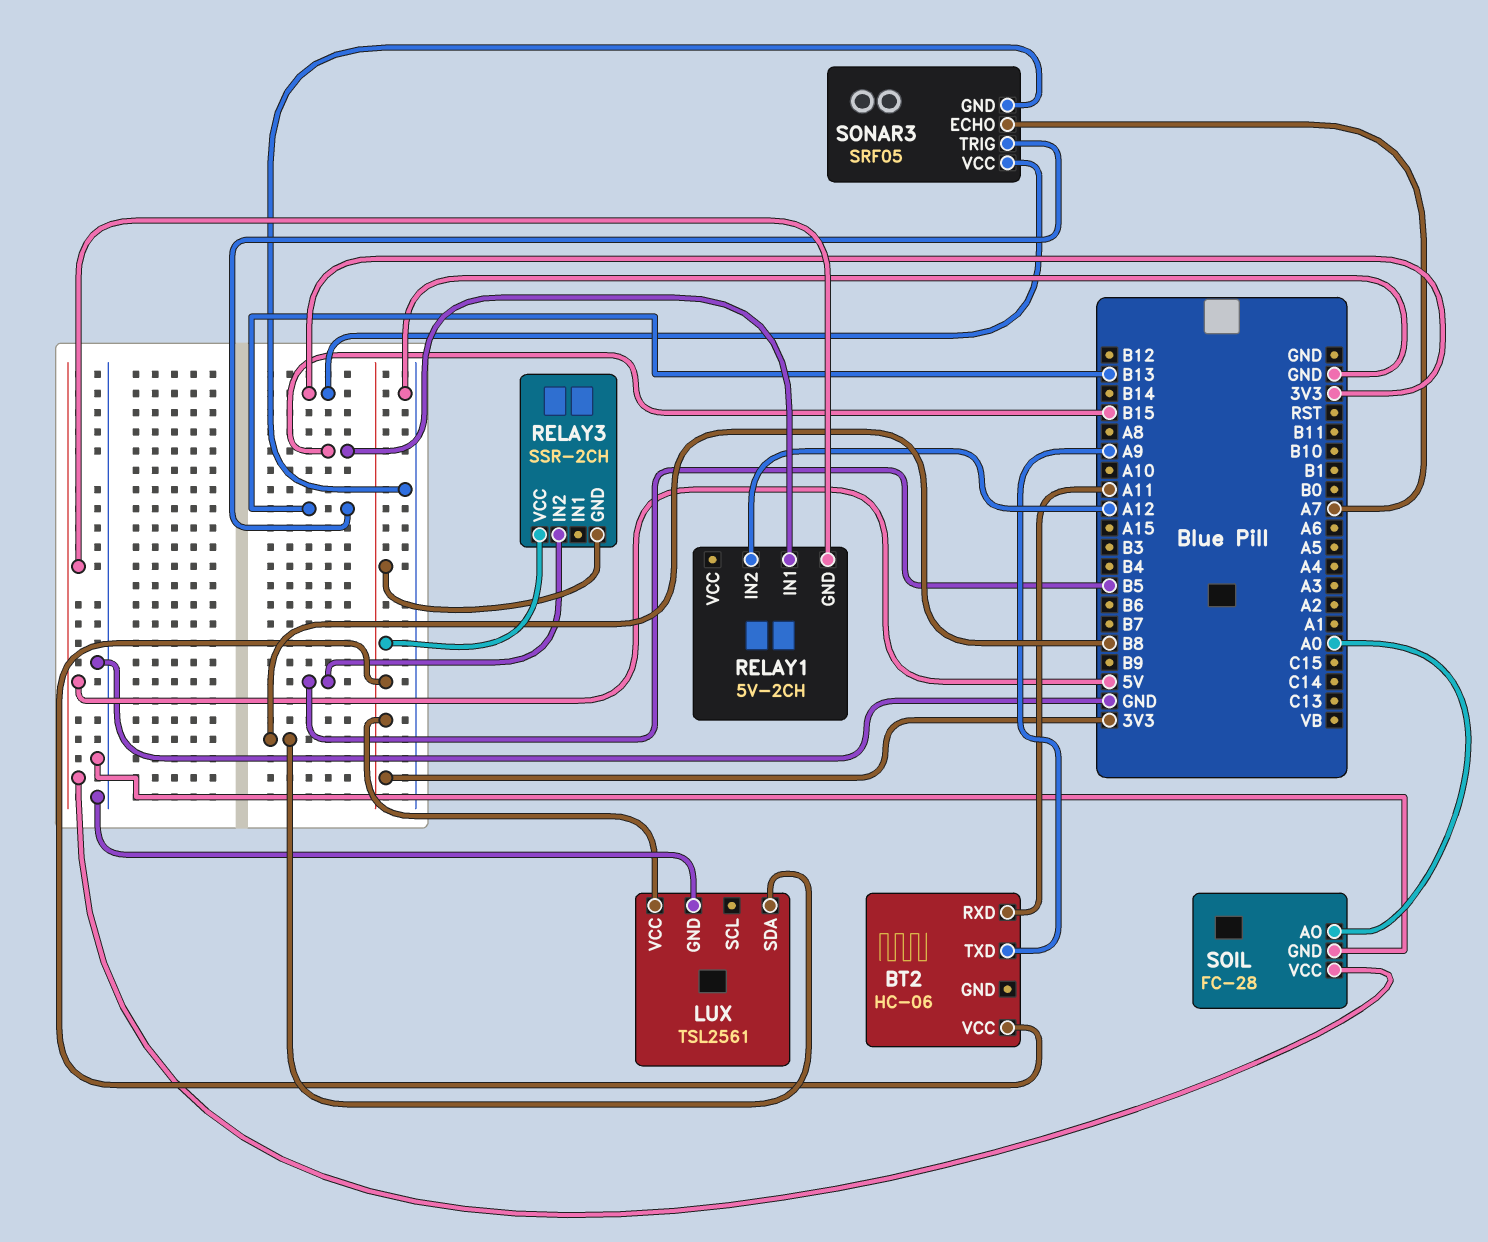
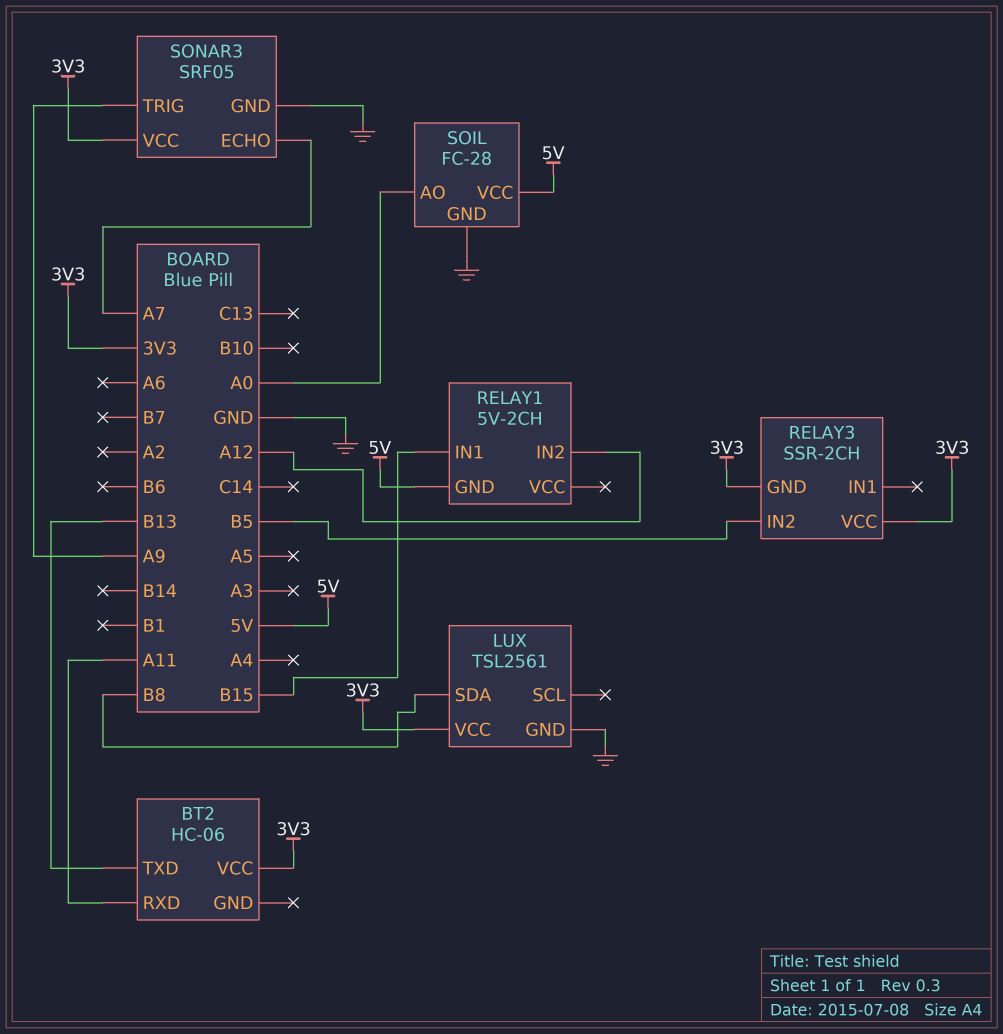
BT2 pin TXD: A9 -> B13
SONAR3 pin TRIG: B13 -> A9

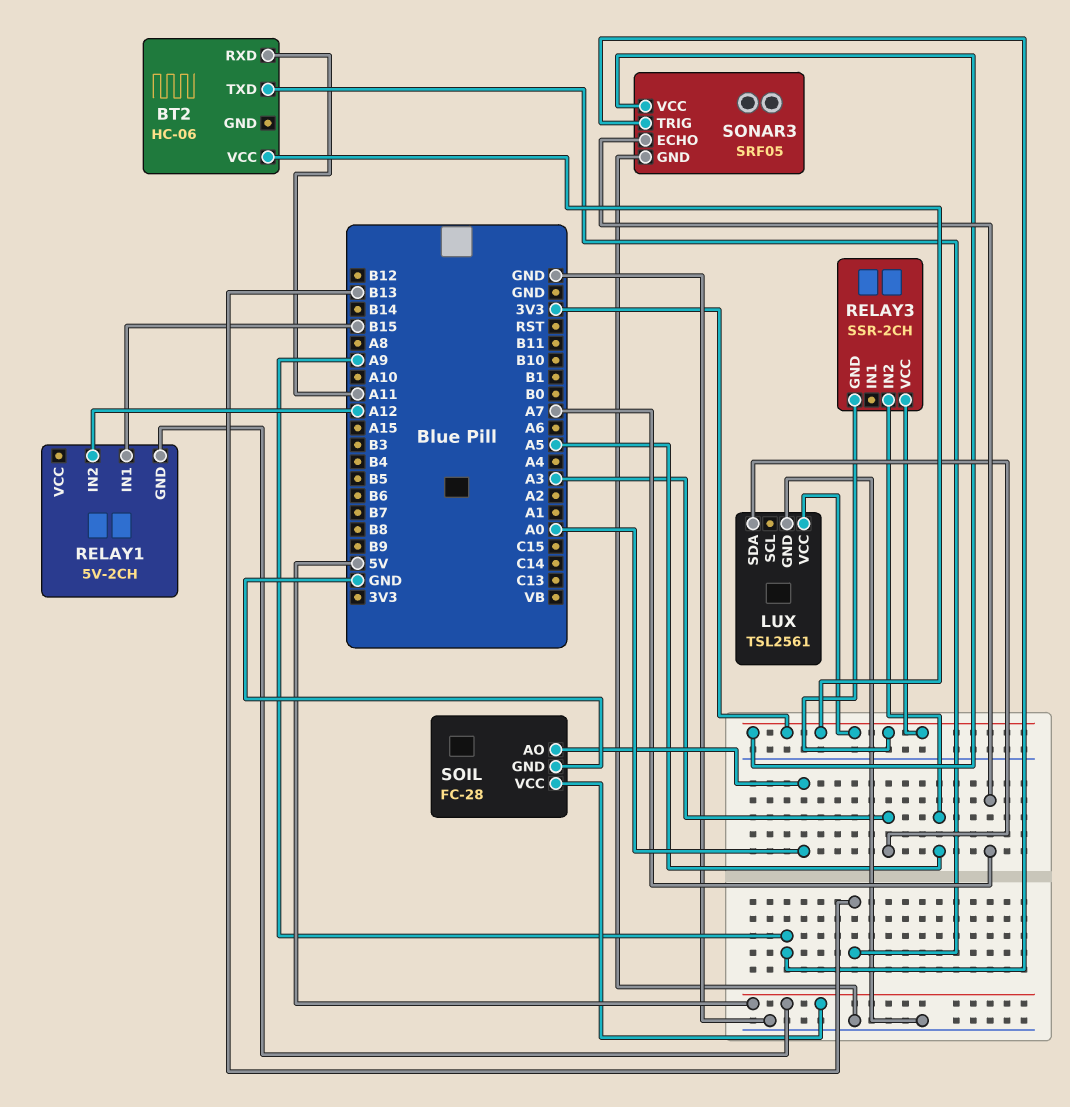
LUX pin SDA: B8 -> A3
RELAY3 pin IN2: B5 -> A5

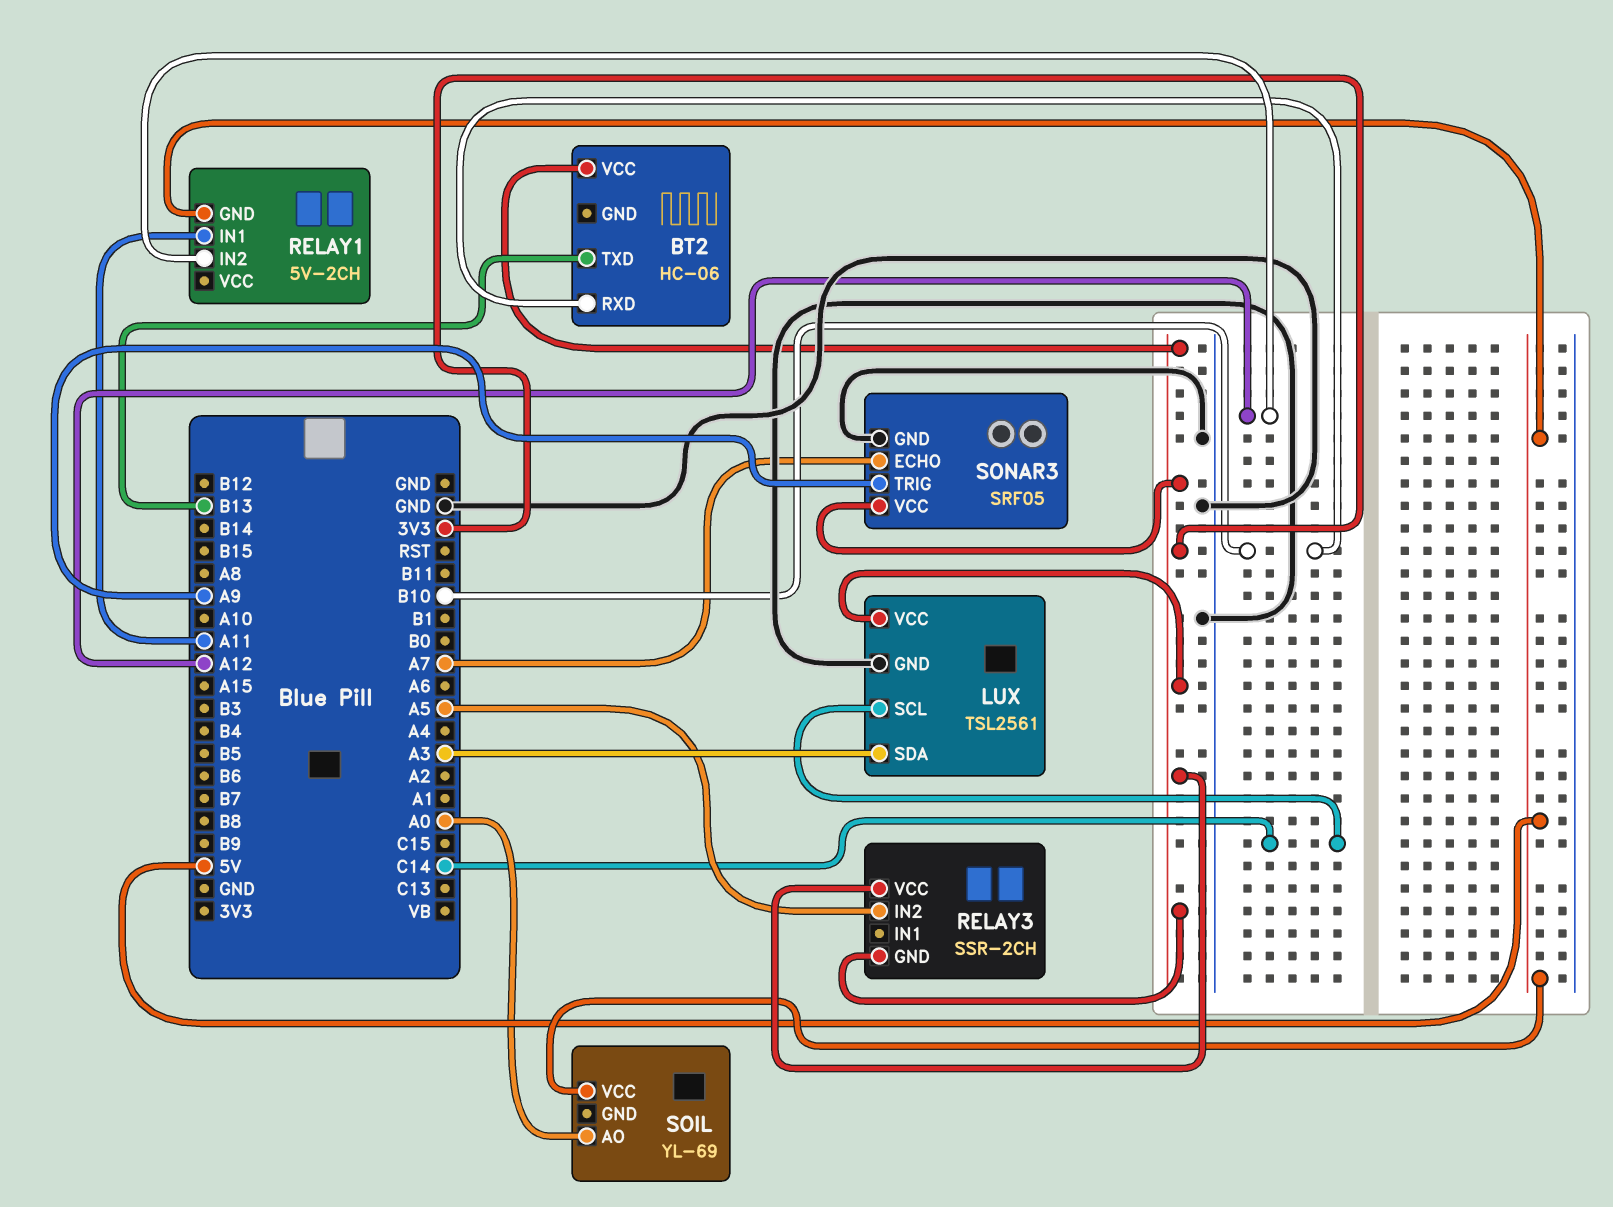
BT2 pin RXD: A11 -> B10
LUX pin SCL: none -> C14
RELAY1 pin IN1: B15 -> A11
SOIL: FC-28 -> YL-69
SOIL pin GND: GND -> none

